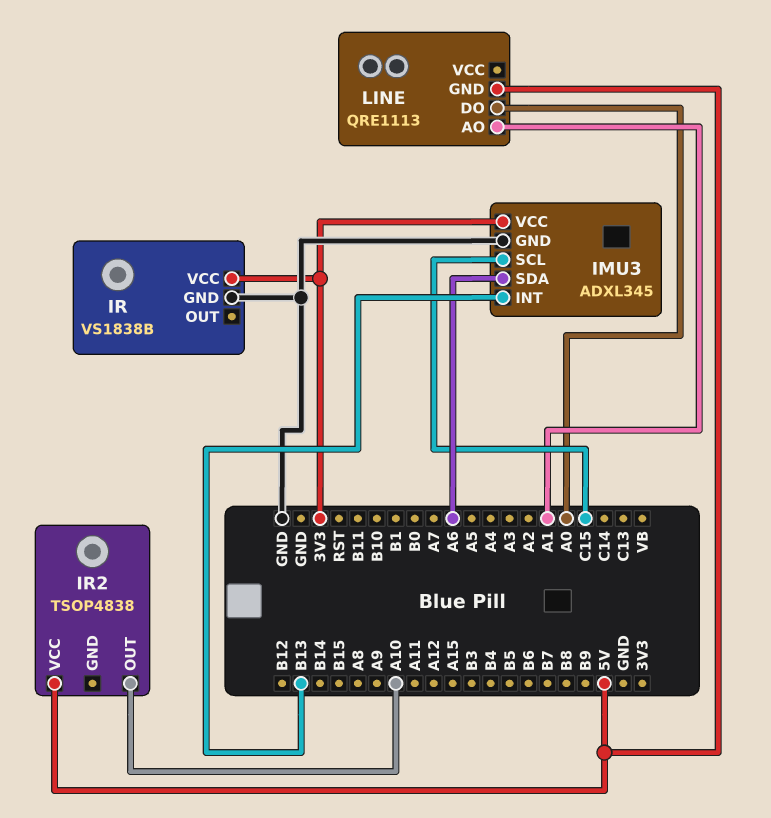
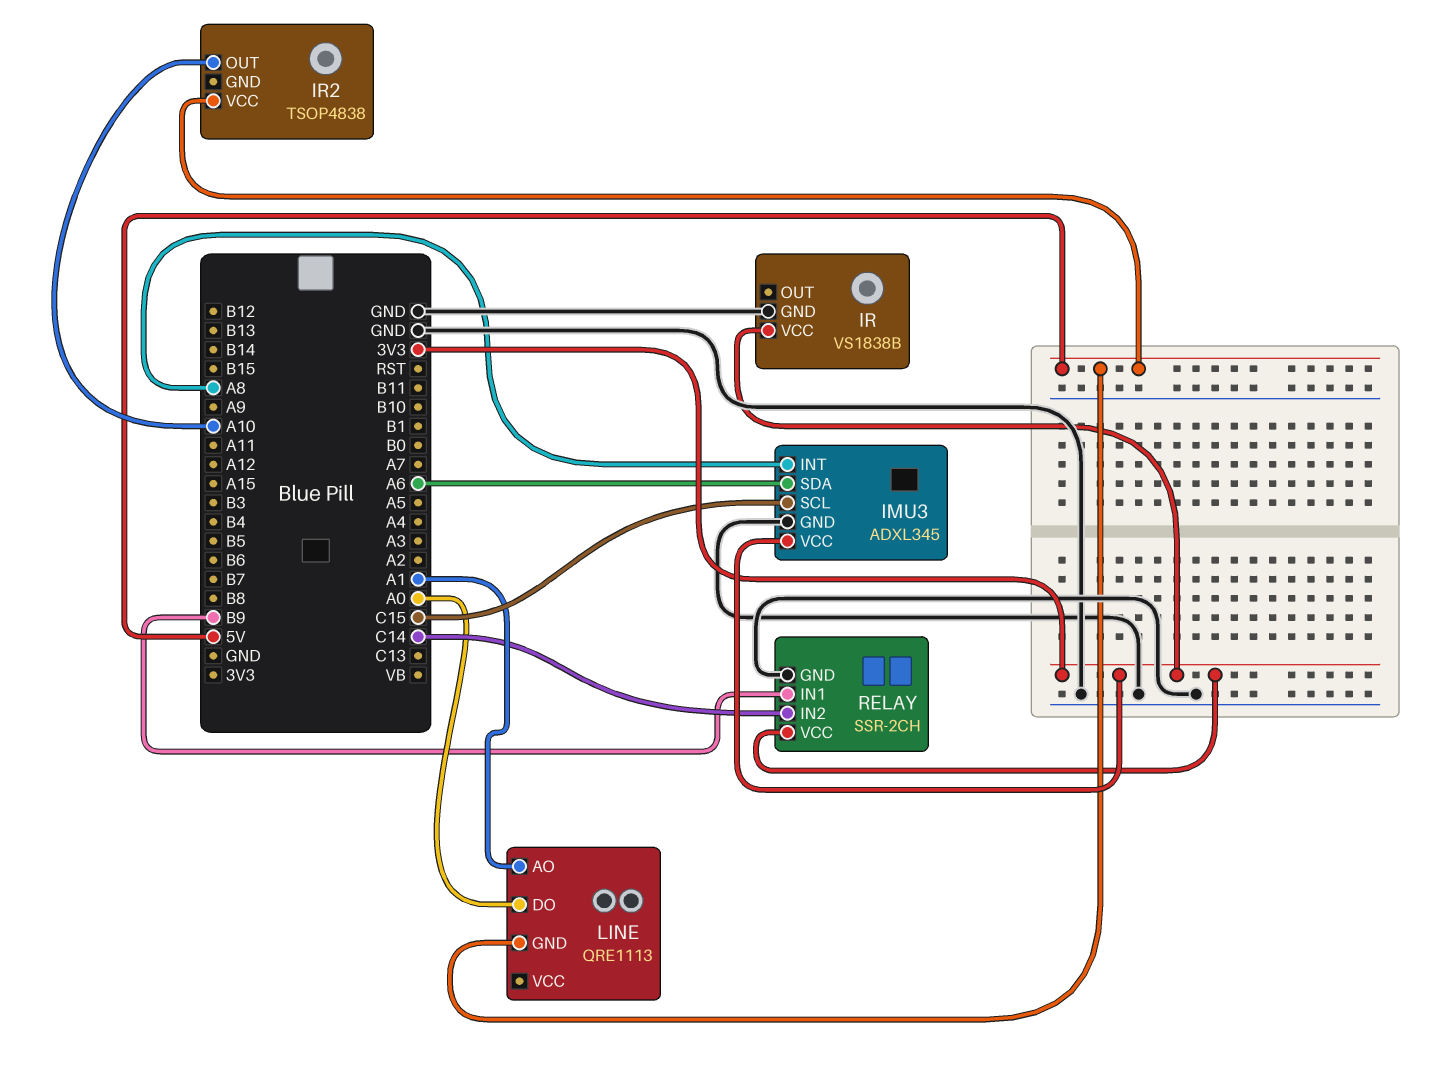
IMU3 pin INT: B13 -> A8
RELAY: none -> SSR-2CH
RELAY pin GND: none -> GND
RELAY pin IN1: none -> B9
RELAY pin IN2: none -> C14
RELAY pin VCC: none -> 3V3

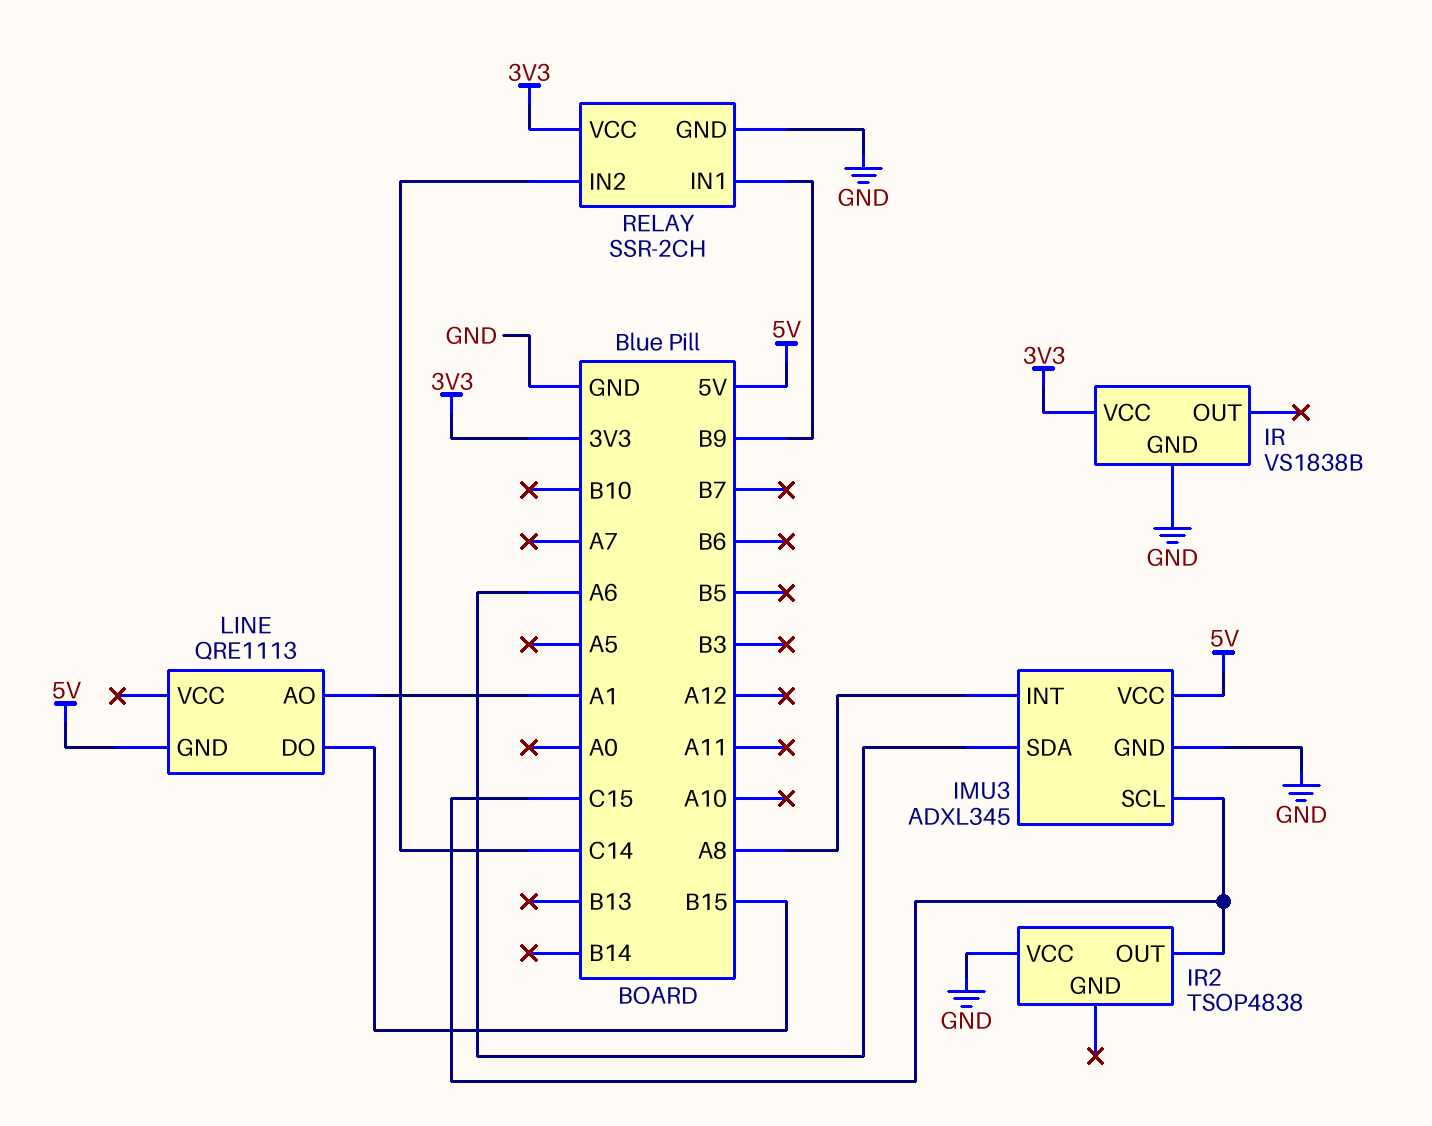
IMU3 pin VCC: 3V3 -> 5V
IR2 pin OUT: A10 -> C15
IR2 pin VCC: 5V -> GND
LINE pin DO: A0 -> B15

